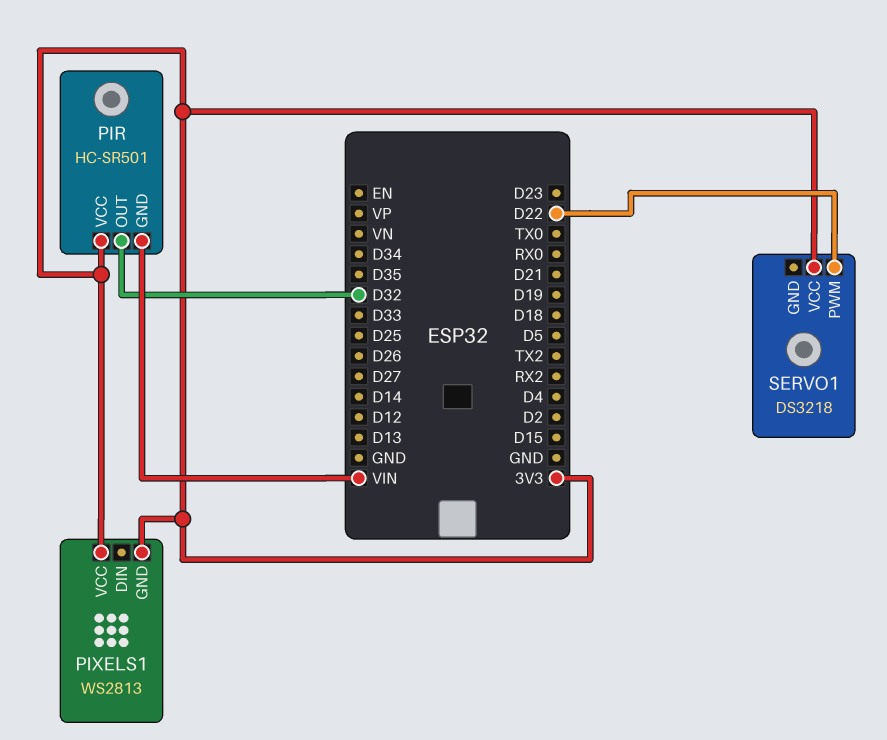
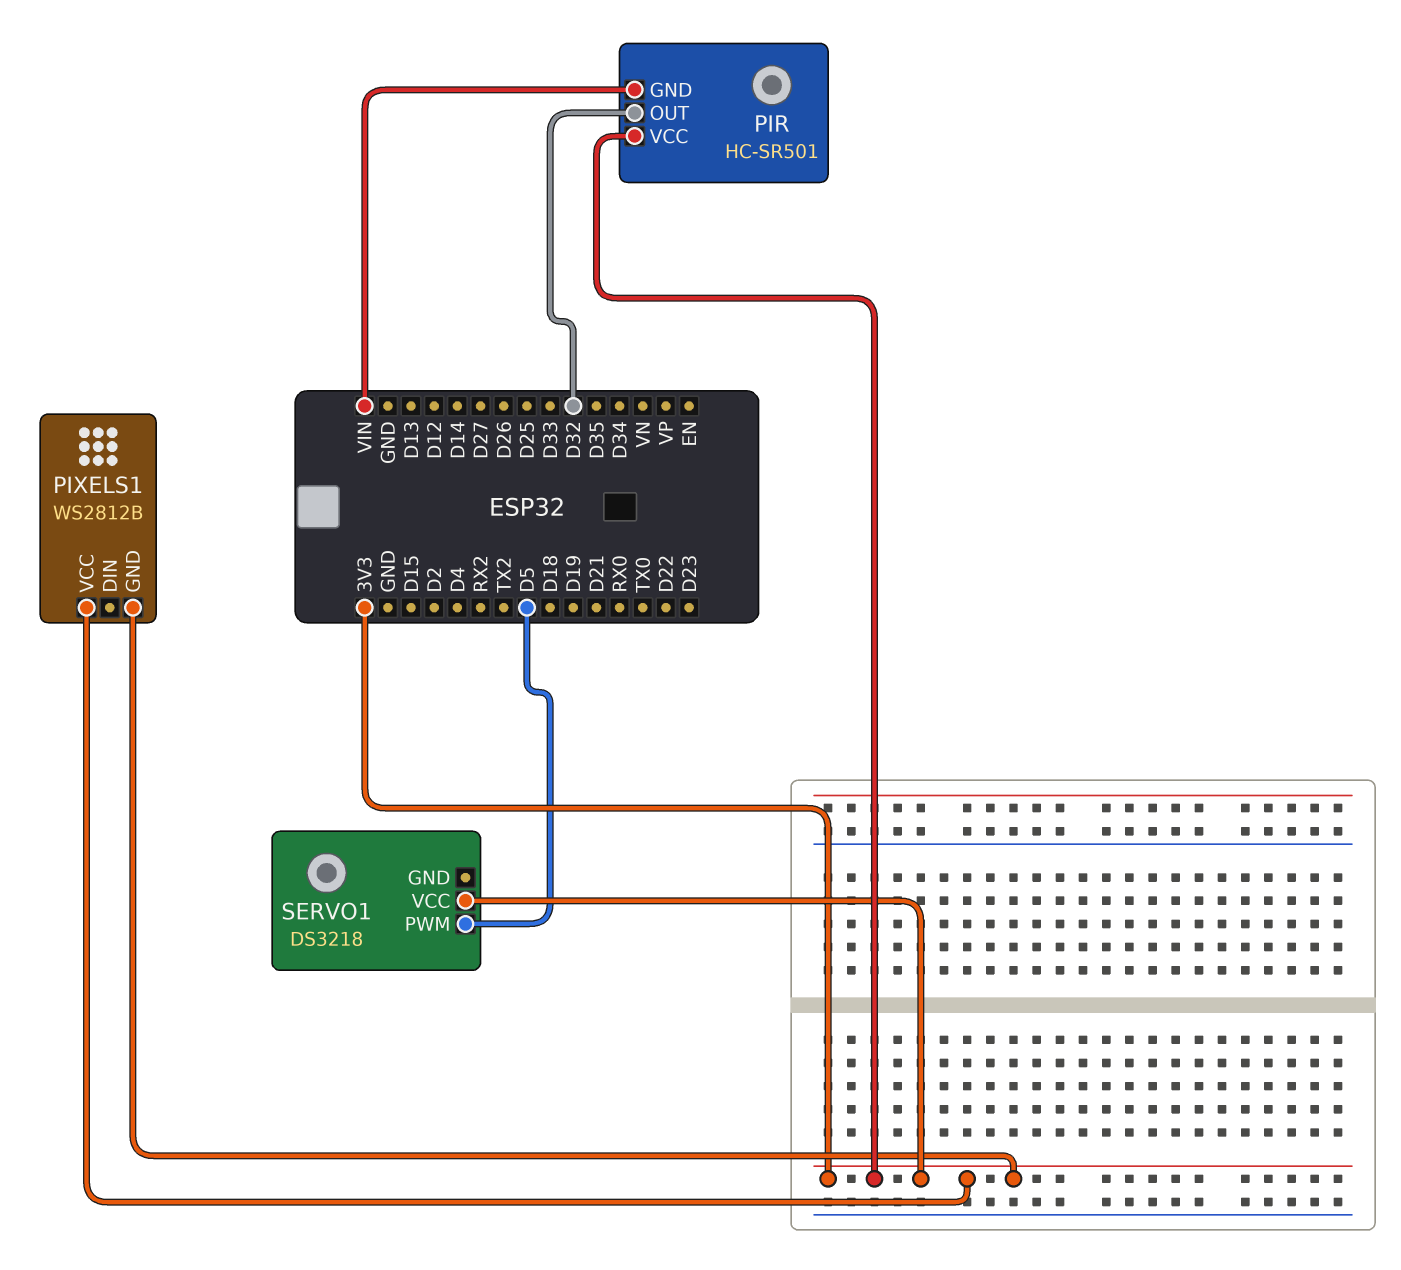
PIXELS1: WS2813 -> WS2812B
SERVO1 pin PWM: D22 -> D5

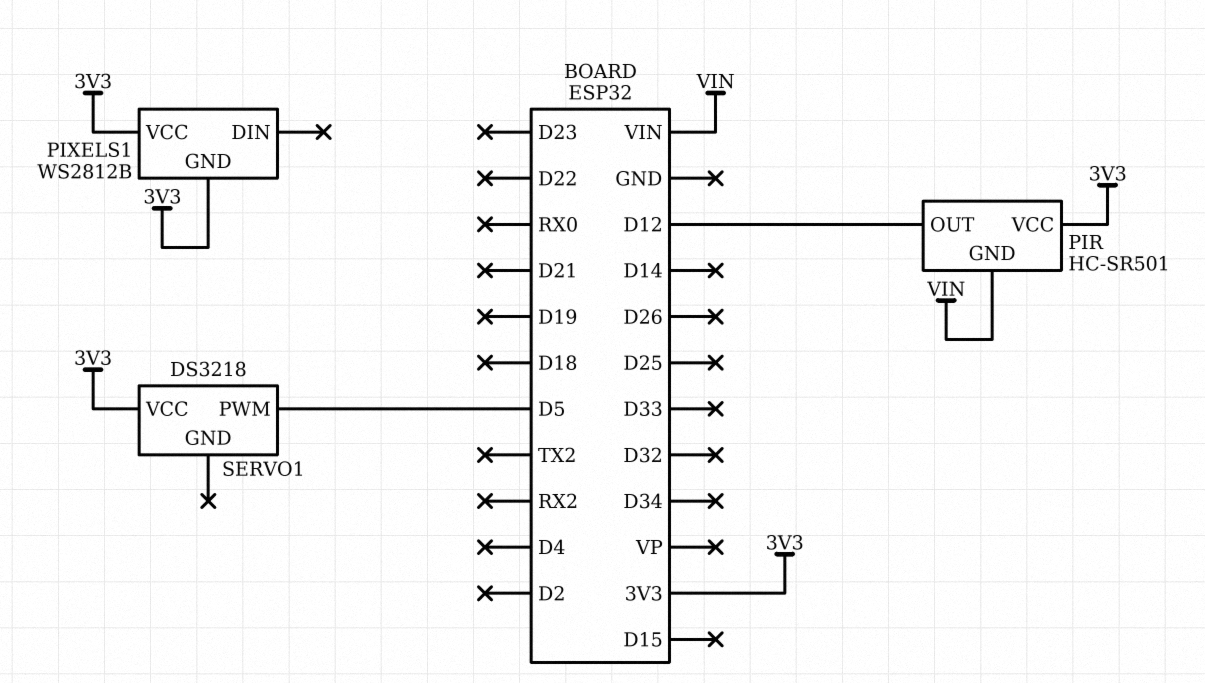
PIR pin OUT: D32 -> D12

